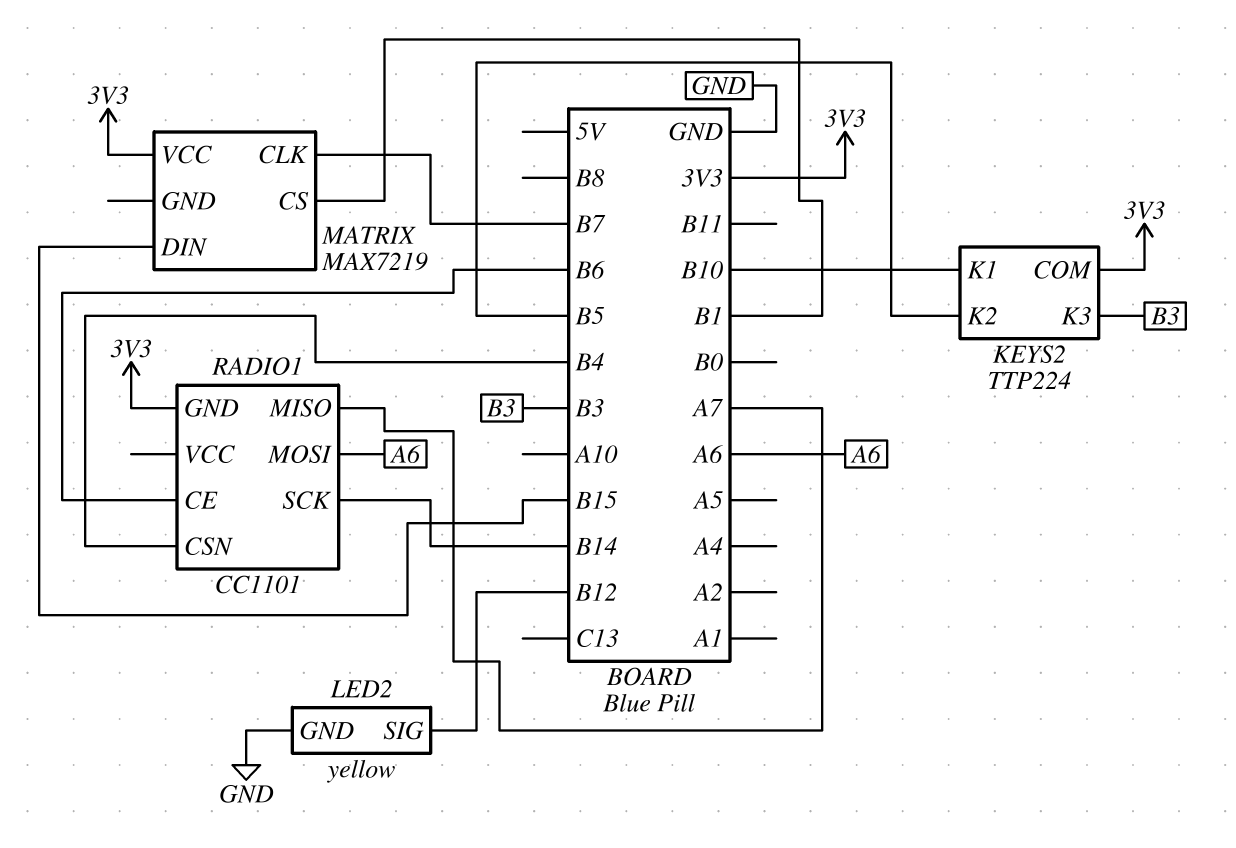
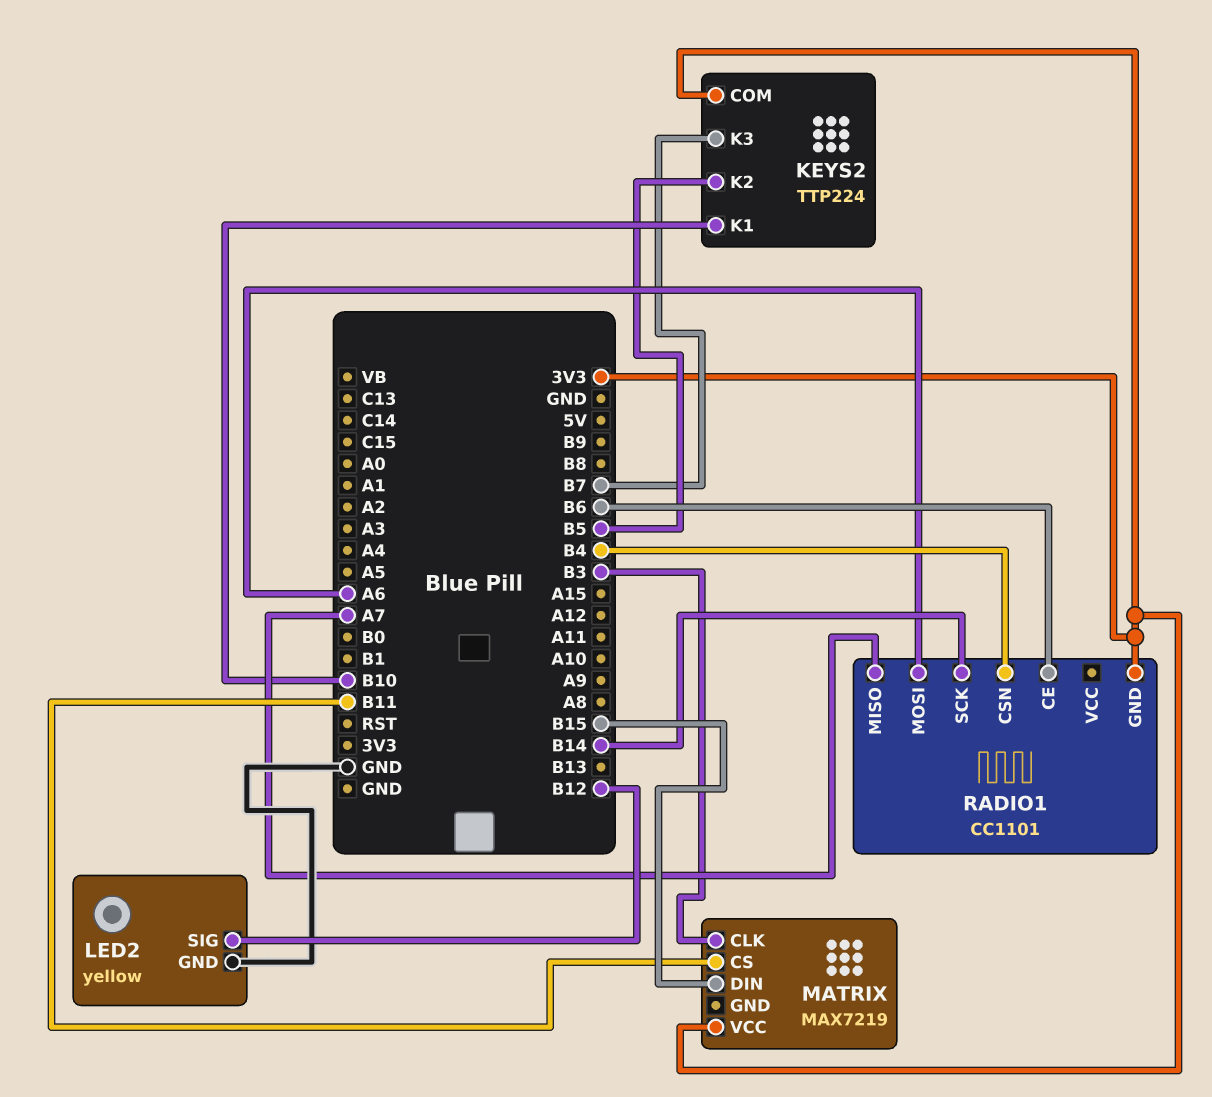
KEYS2 pin K3: B3 -> B7
MATRIX pin CLK: B7 -> B3
MATRIX pin CS: B1 -> B11

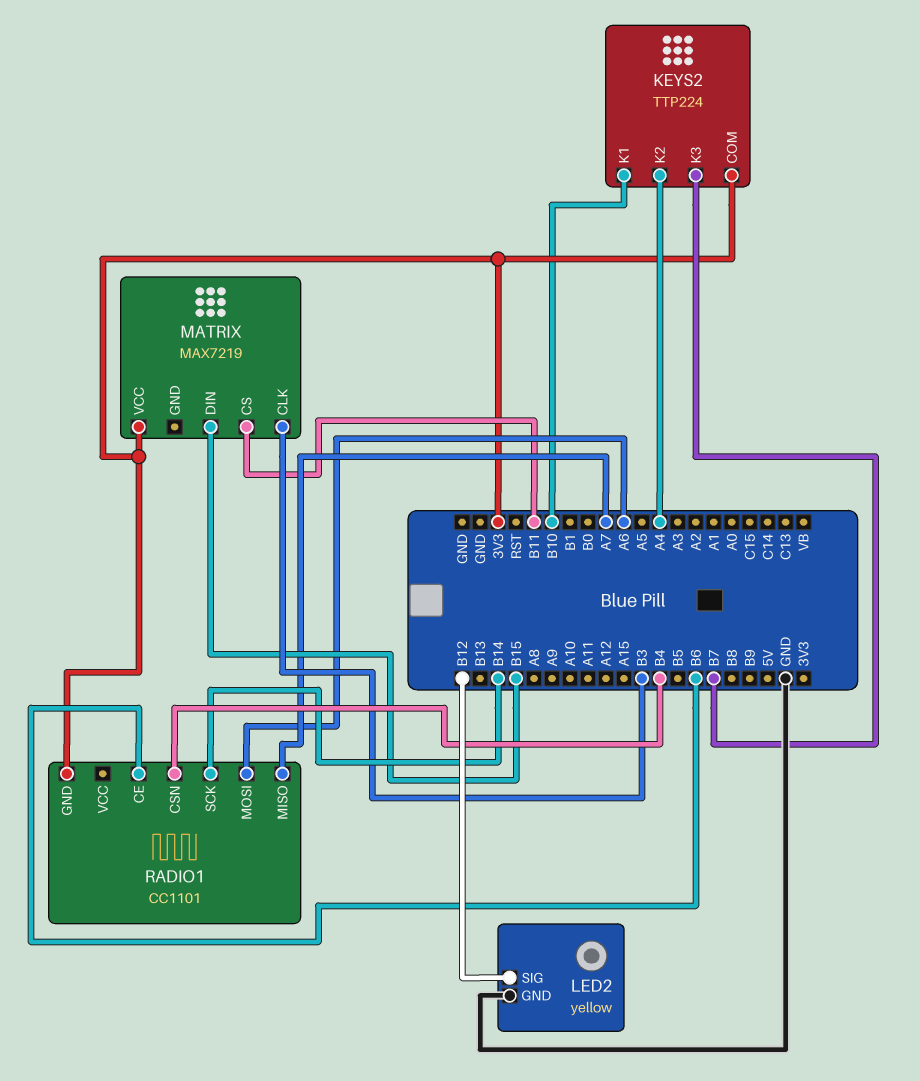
KEYS2 pin K2: B5 -> A4

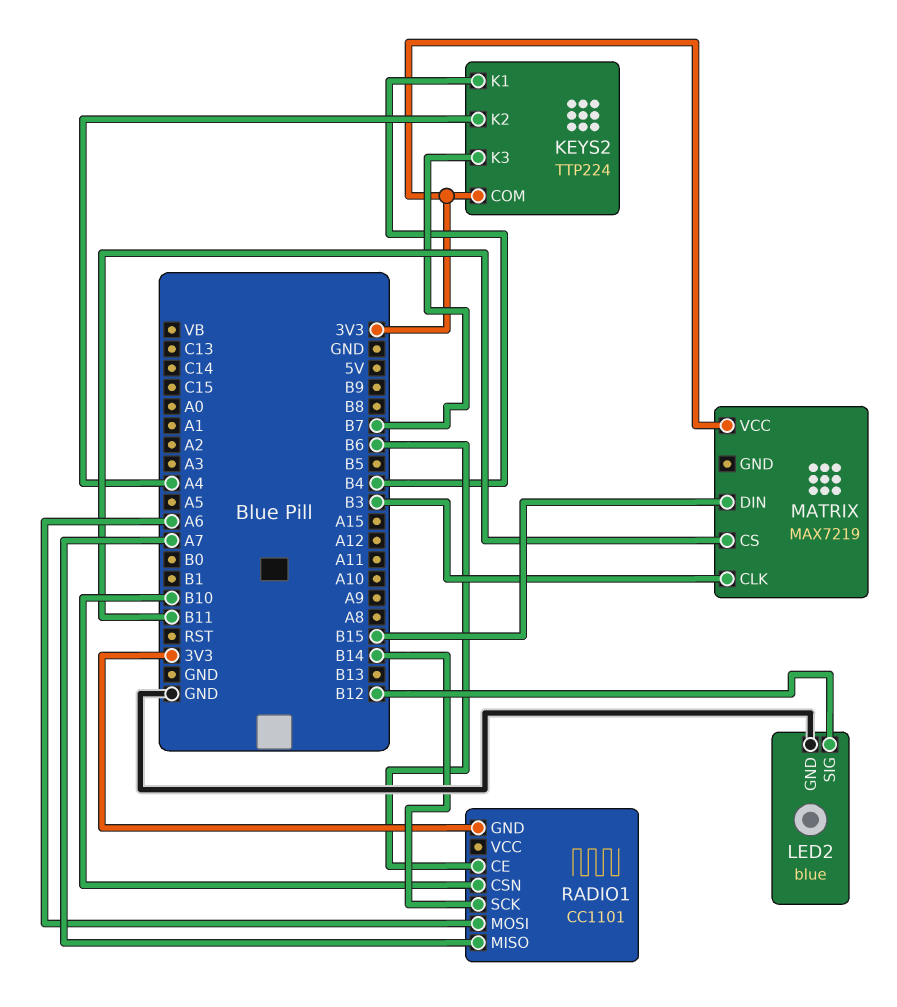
KEYS2 pin K1: B10 -> B4
LED2: yellow -> blue
RADIO1 pin CSN: B4 -> B10

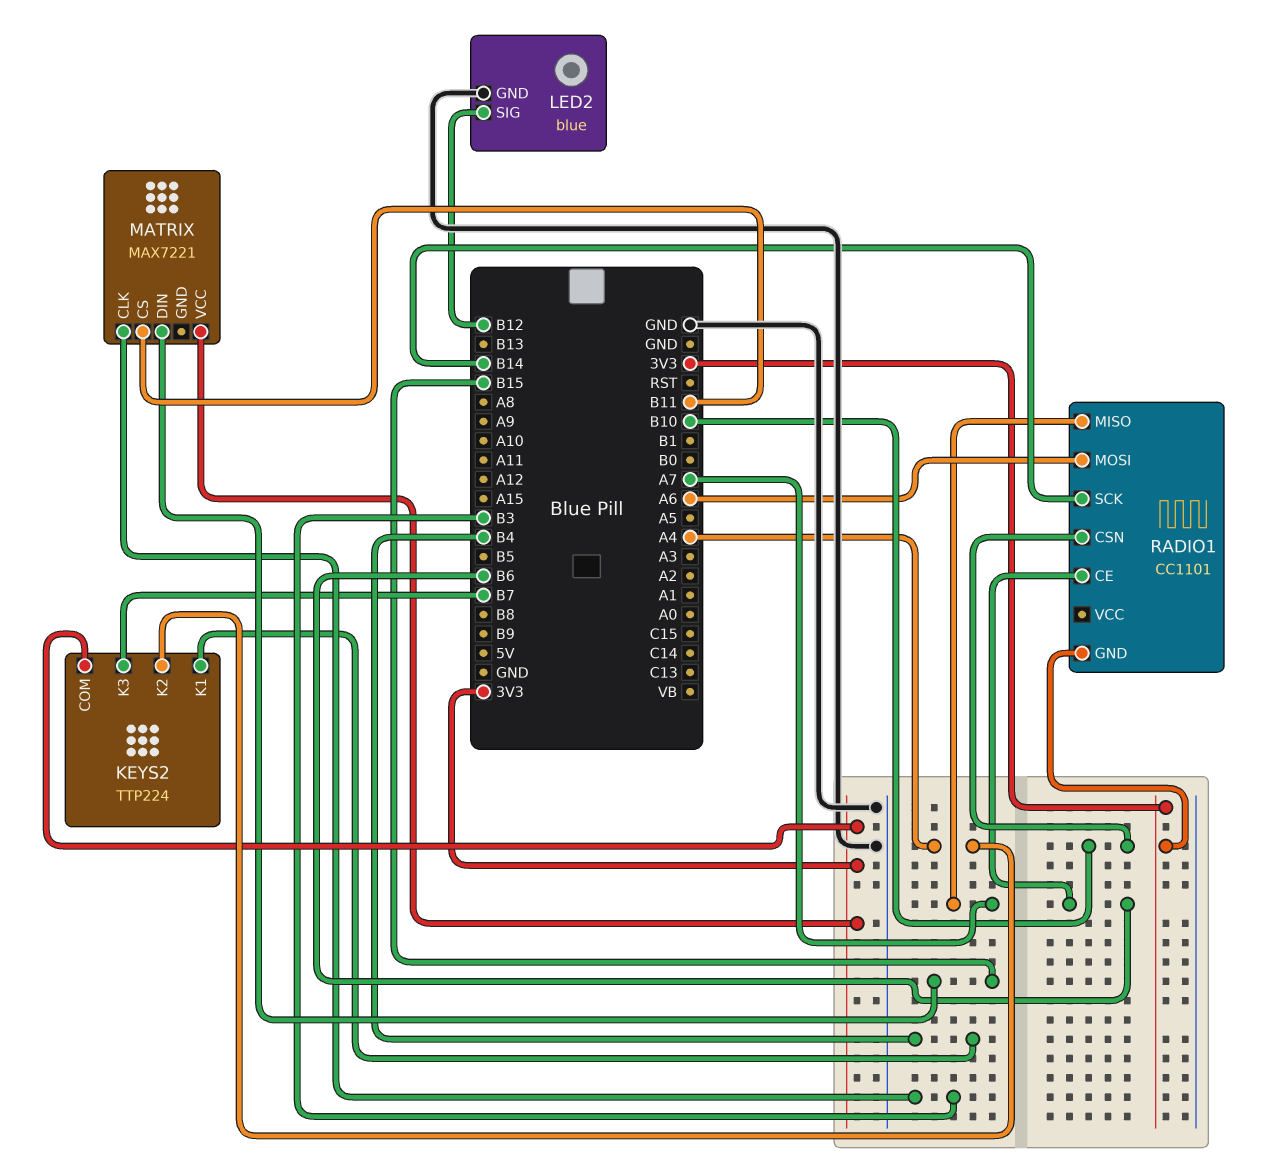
MATRIX: MAX7219 -> MAX7221

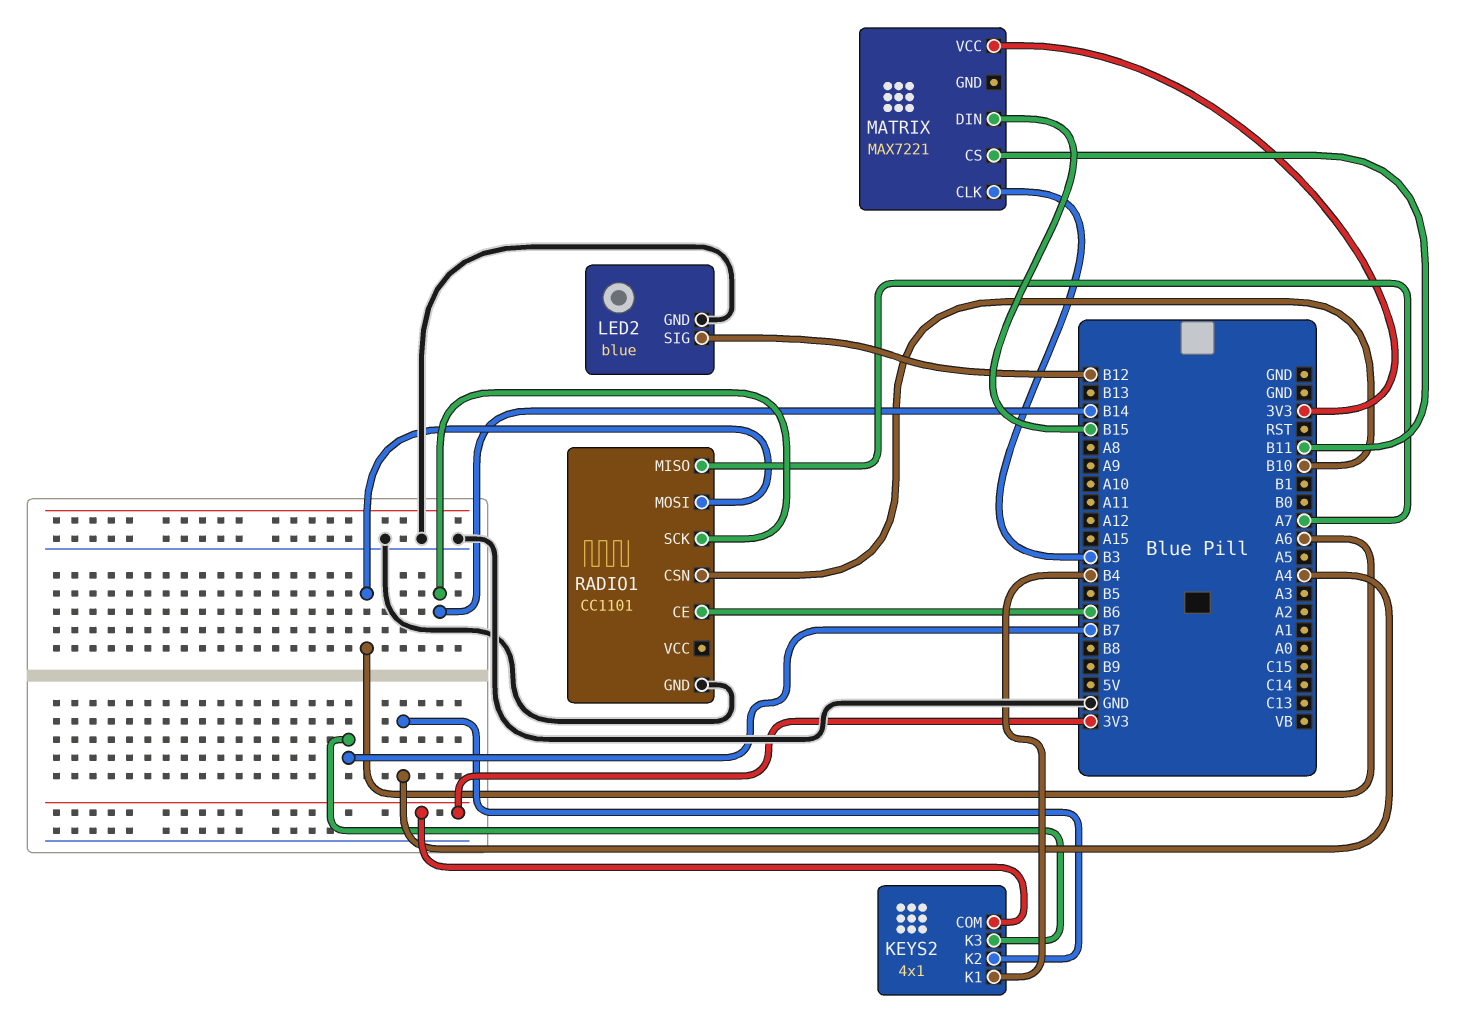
KEYS2: TTP224 -> 4x1
RADIO1 pin GND: 3V3 -> GND

